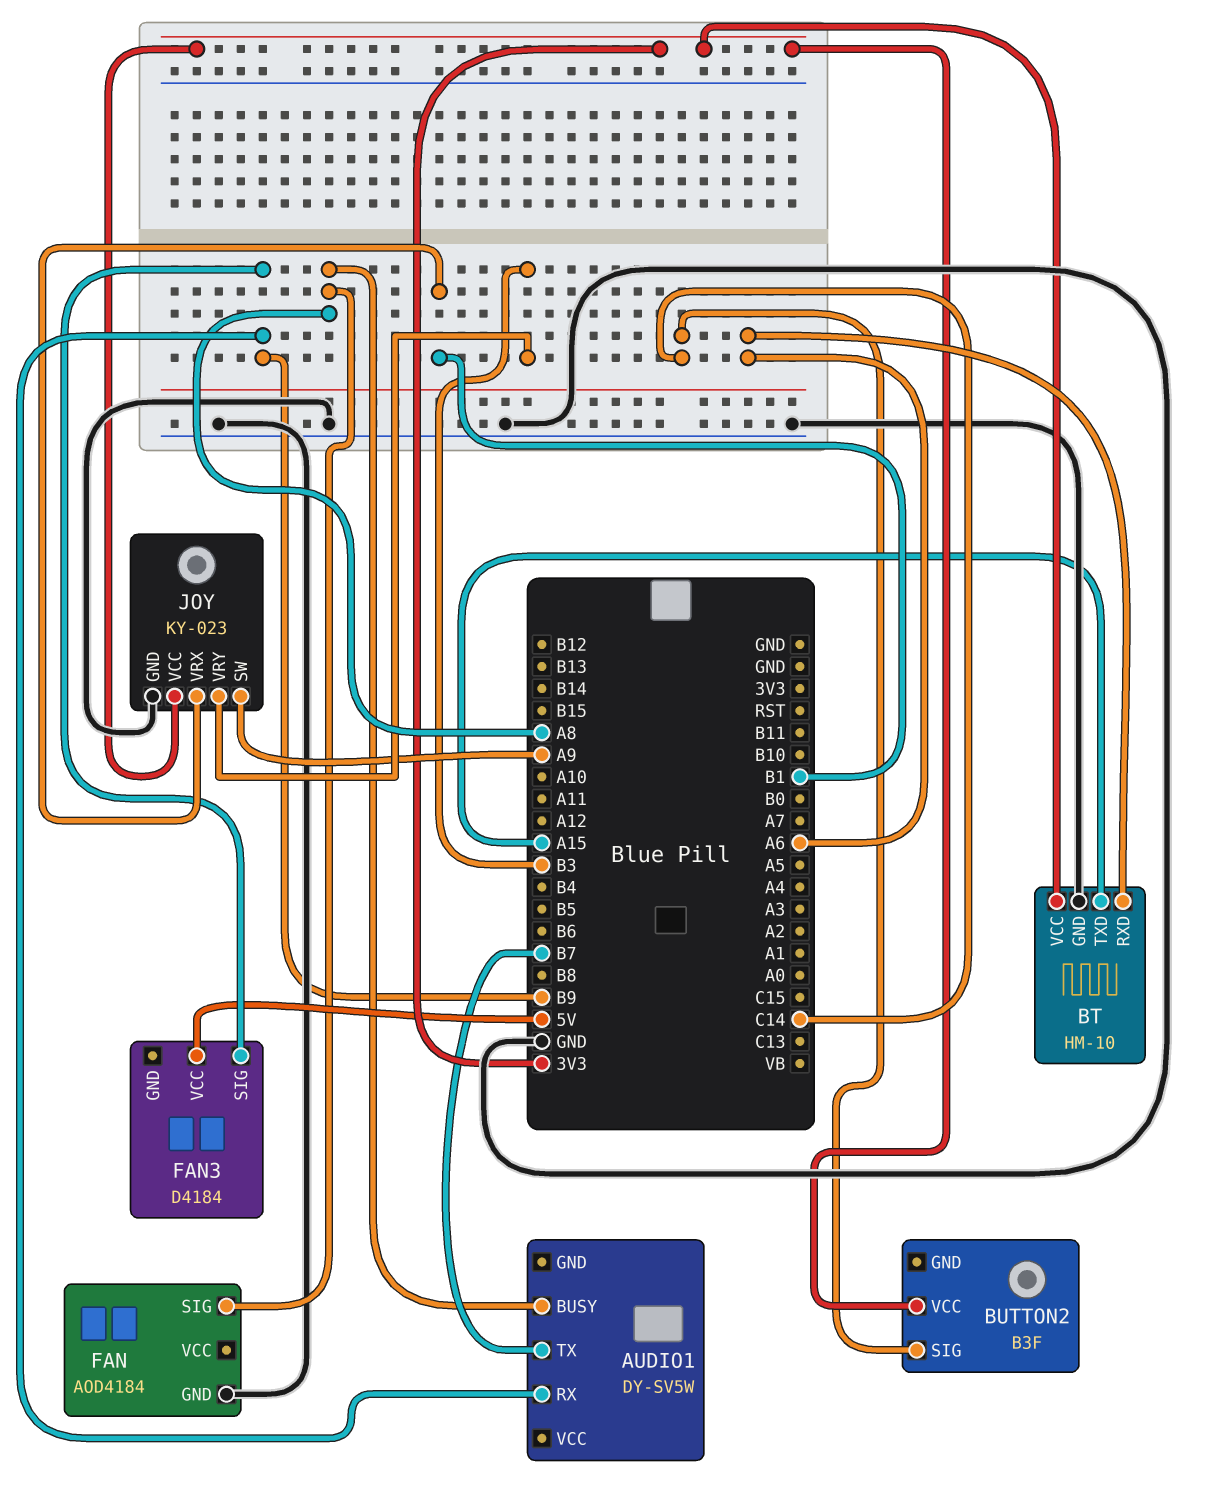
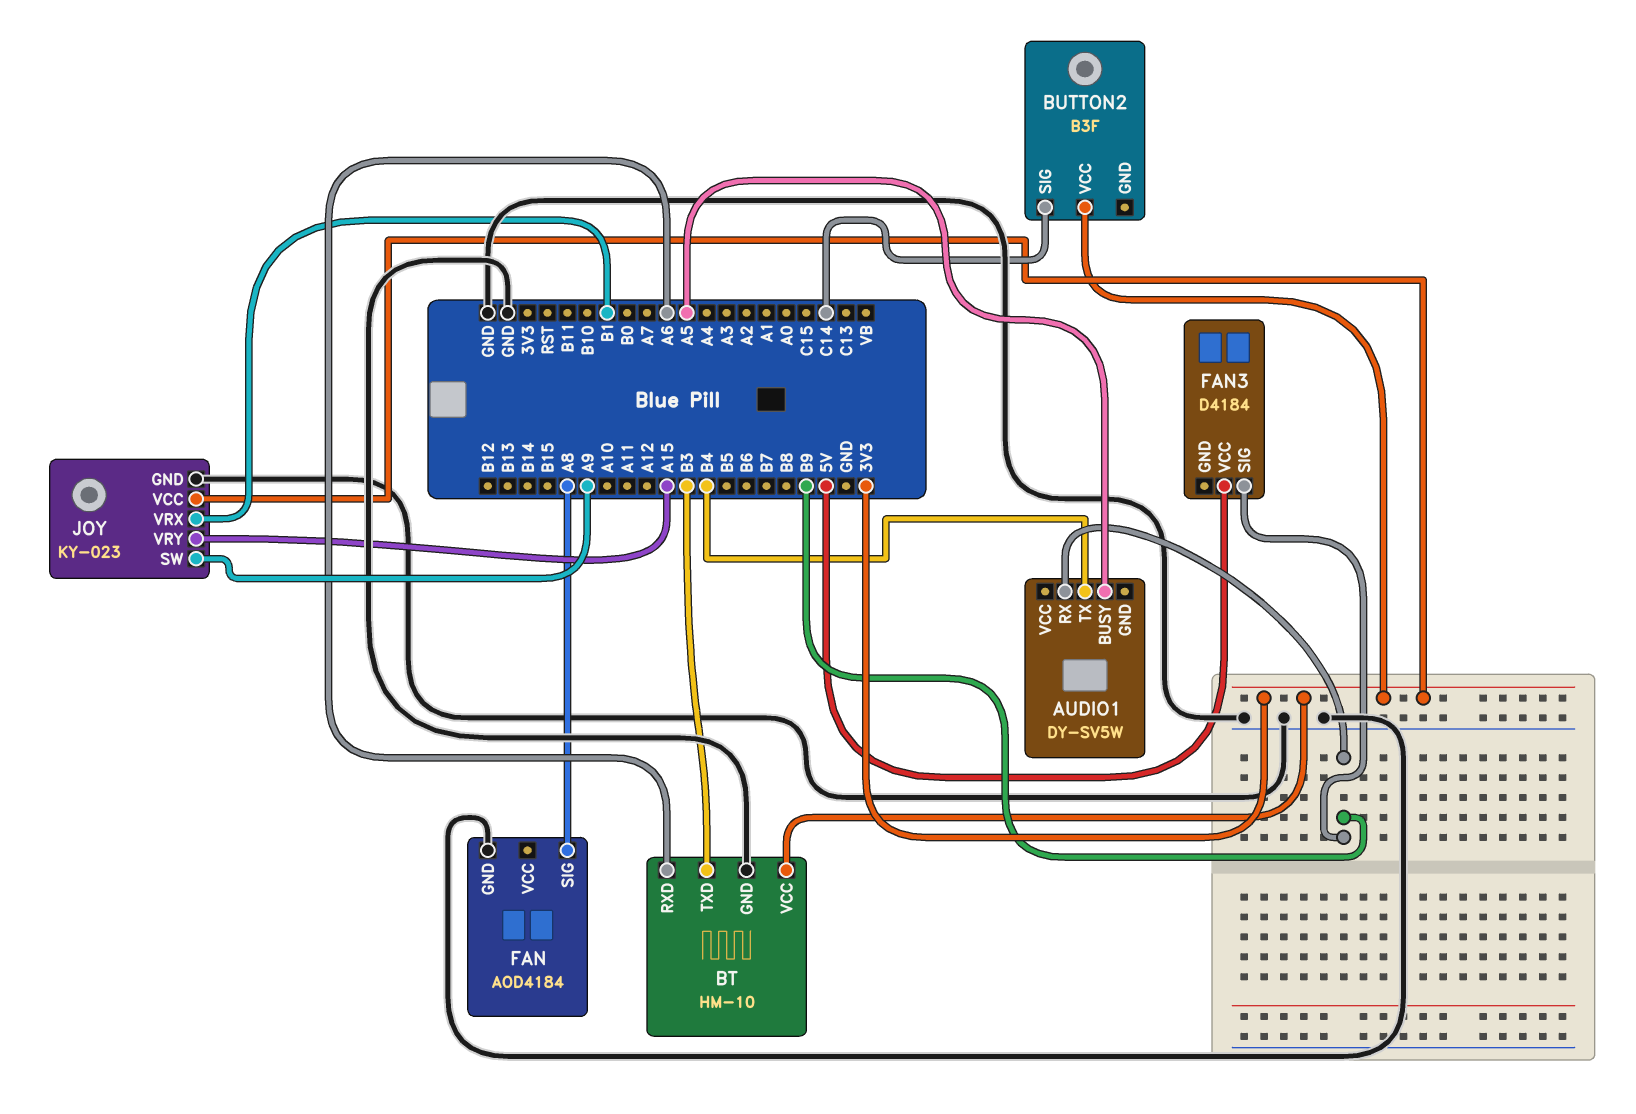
AUDIO1 pin BUSY: A8 -> A5
AUDIO1 pin TX: B7 -> B4
BT pin TXD: A15 -> B3
JOY pin VRY: B3 -> A15

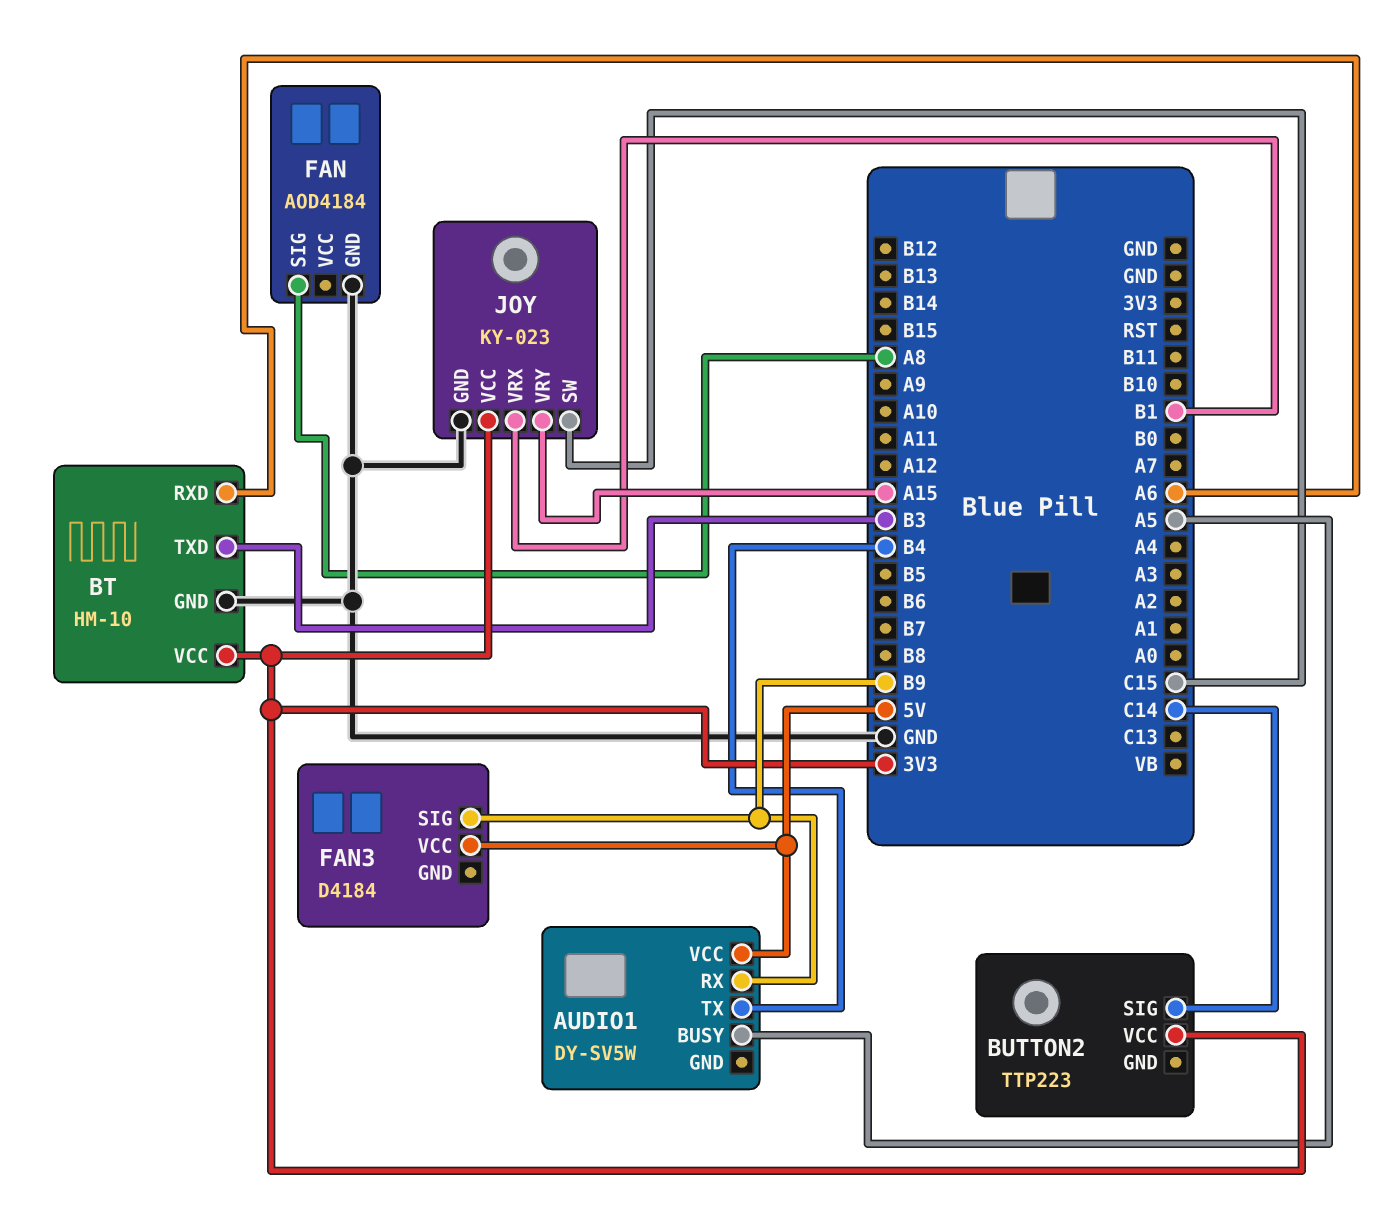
AUDIO1 pin VCC: none -> 5V
BUTTON2: B3F -> TTP223
JOY pin SW: A9 -> C15

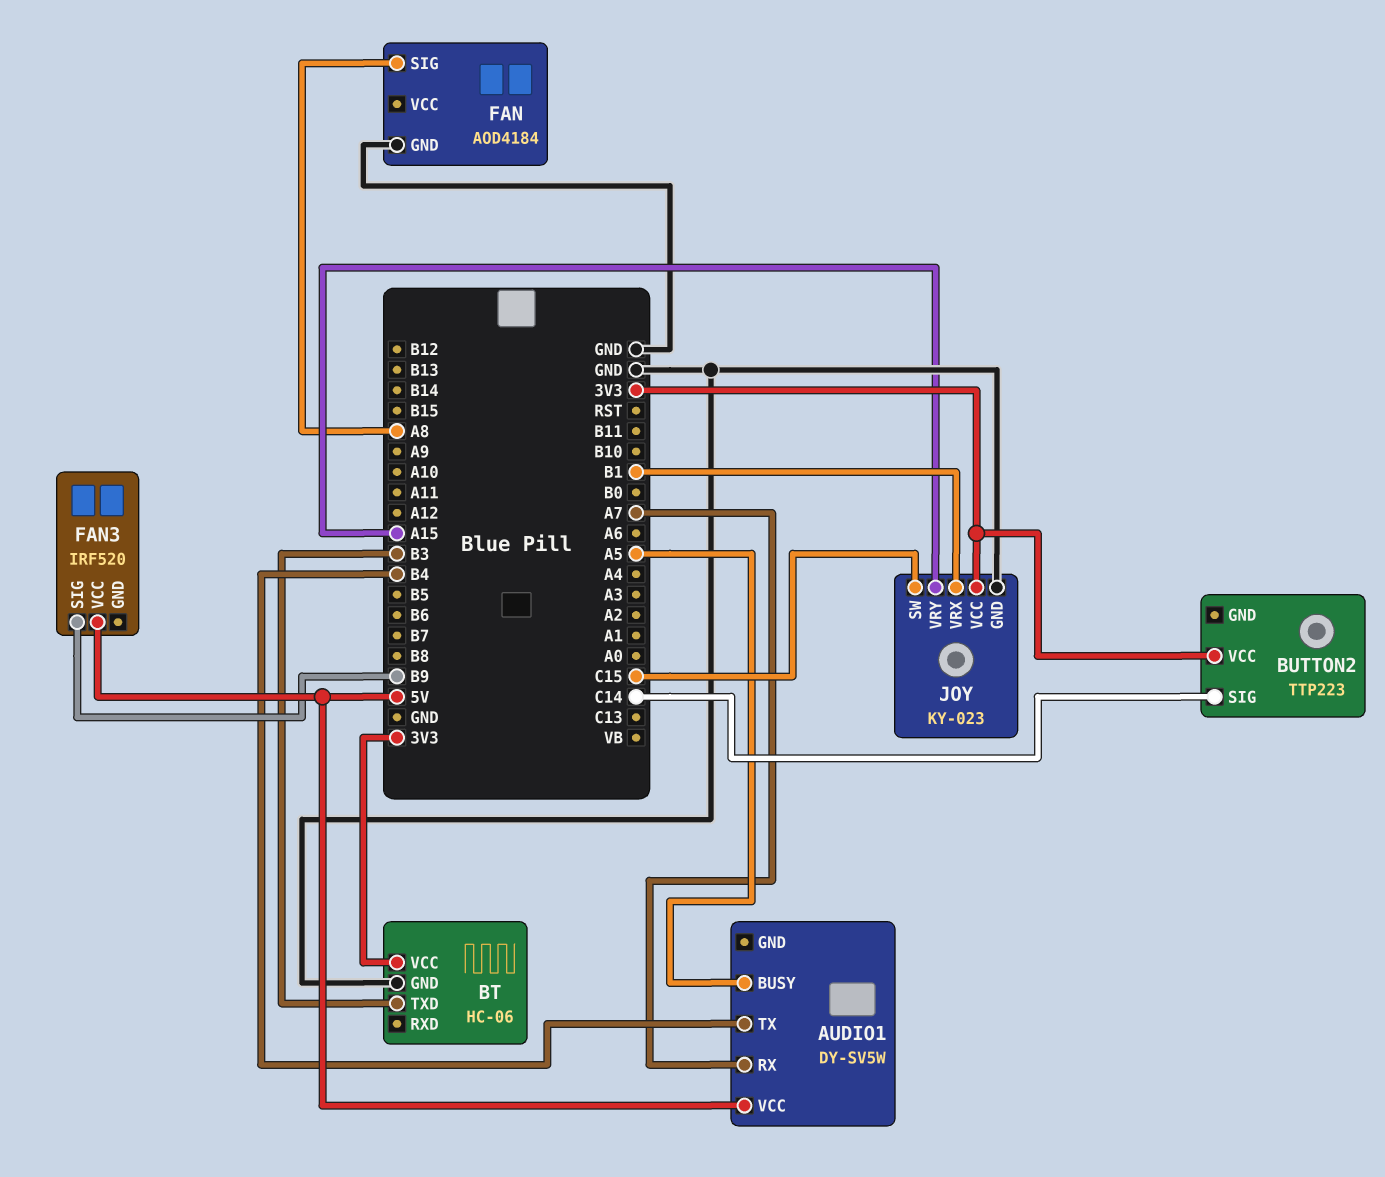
AUDIO1 pin RX: B9 -> A7
BT: HM-10 -> HC-06
BT pin RXD: A6 -> none
FAN3: D4184 -> IRF520

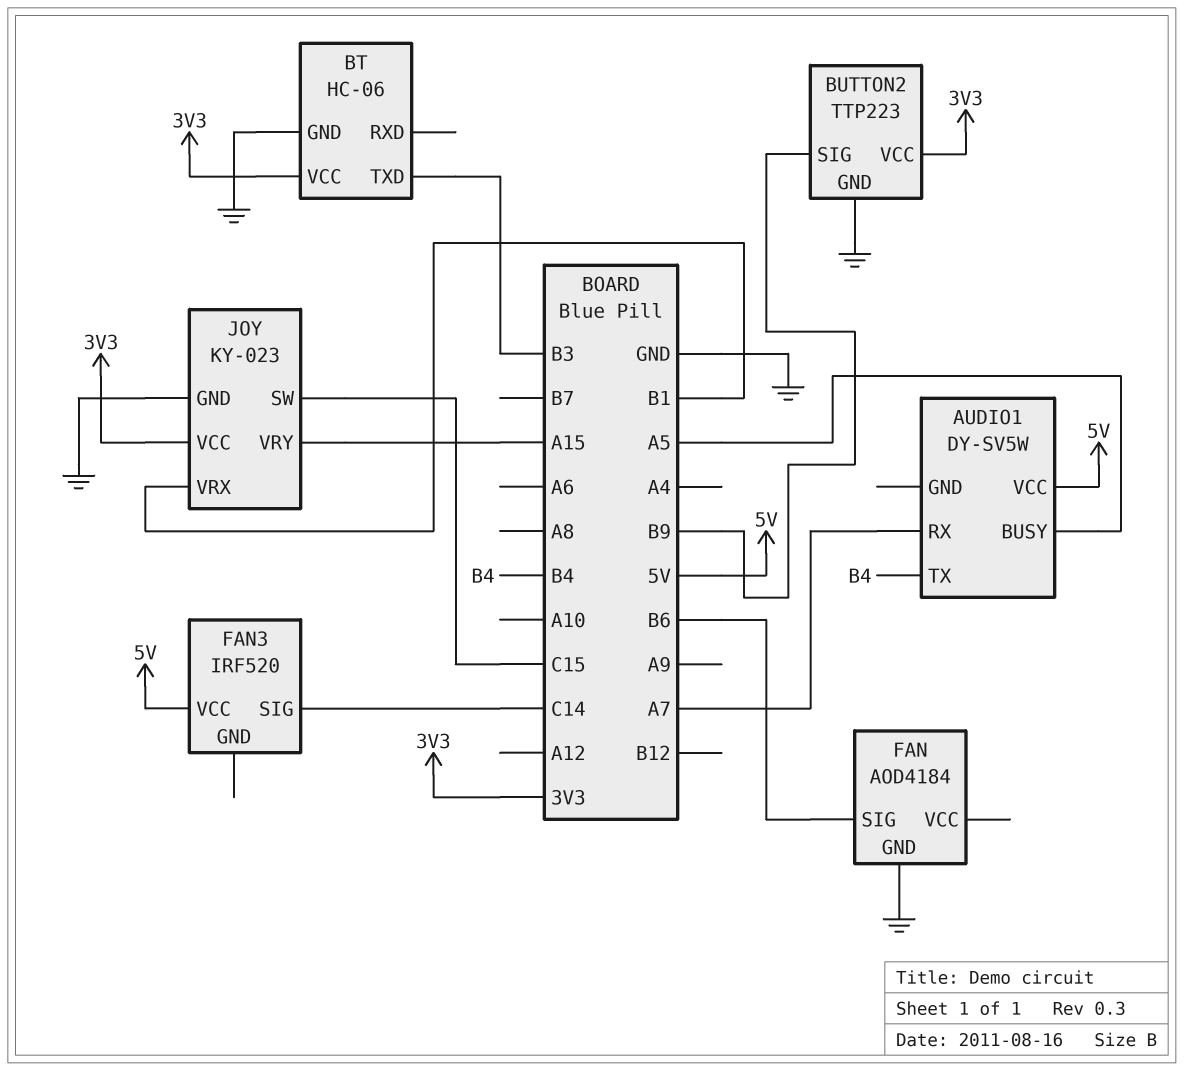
BUTTON2 pin GND: none -> GND
BUTTON2 pin SIG: C14 -> B9
FAN pin SIG: A8 -> B6
FAN3 pin SIG: B9 -> C14

